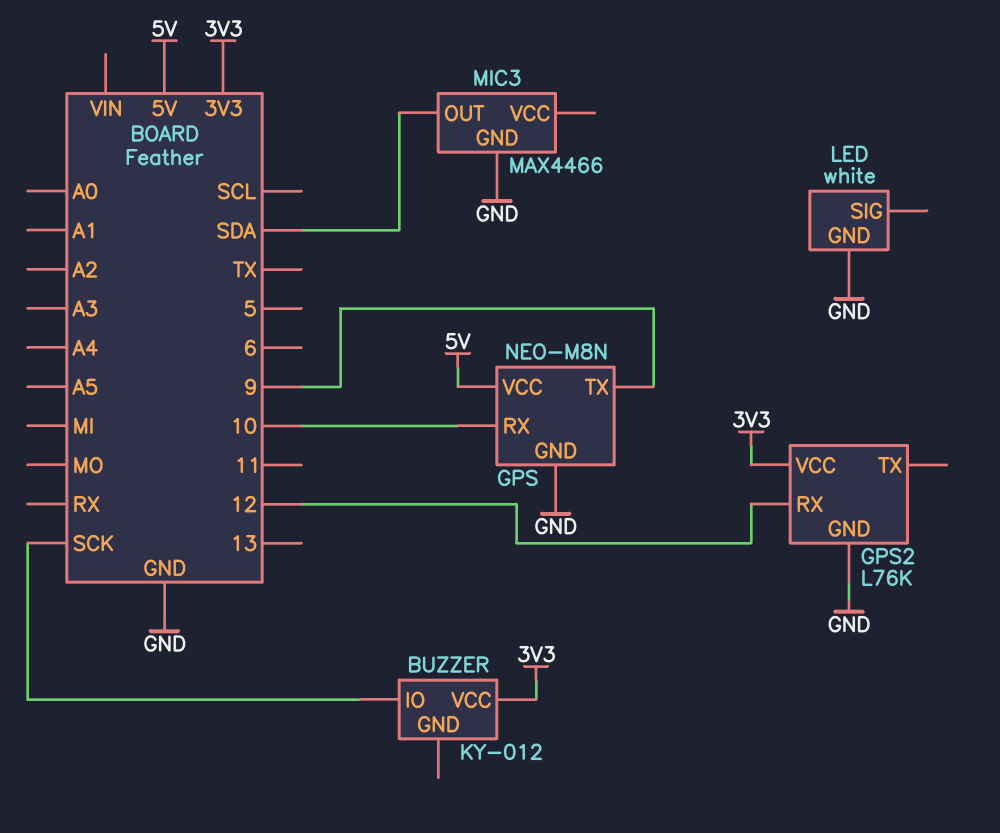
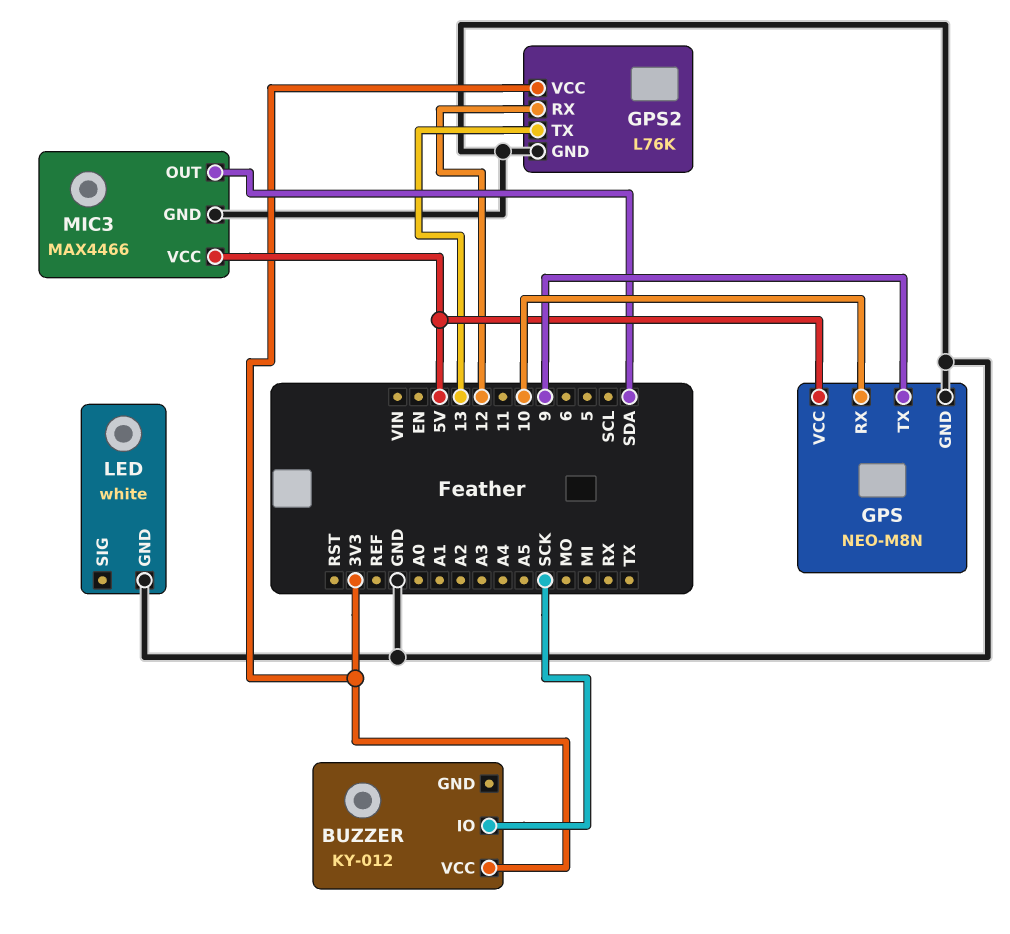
GPS2 pin TX: none -> 13
MIC3 pin VCC: none -> 5V

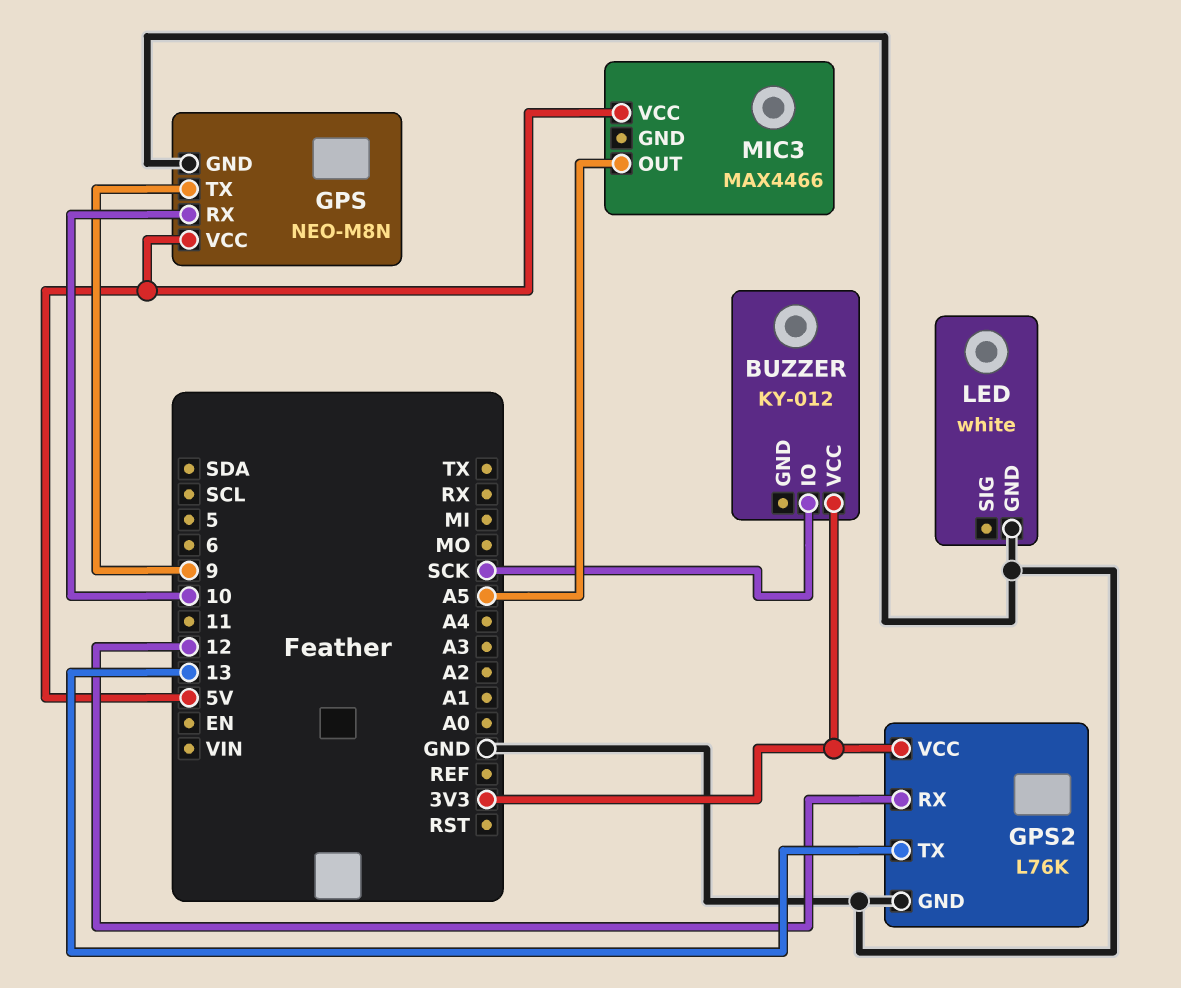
MIC3 pin GND: GND -> none
MIC3 pin OUT: SDA -> A5

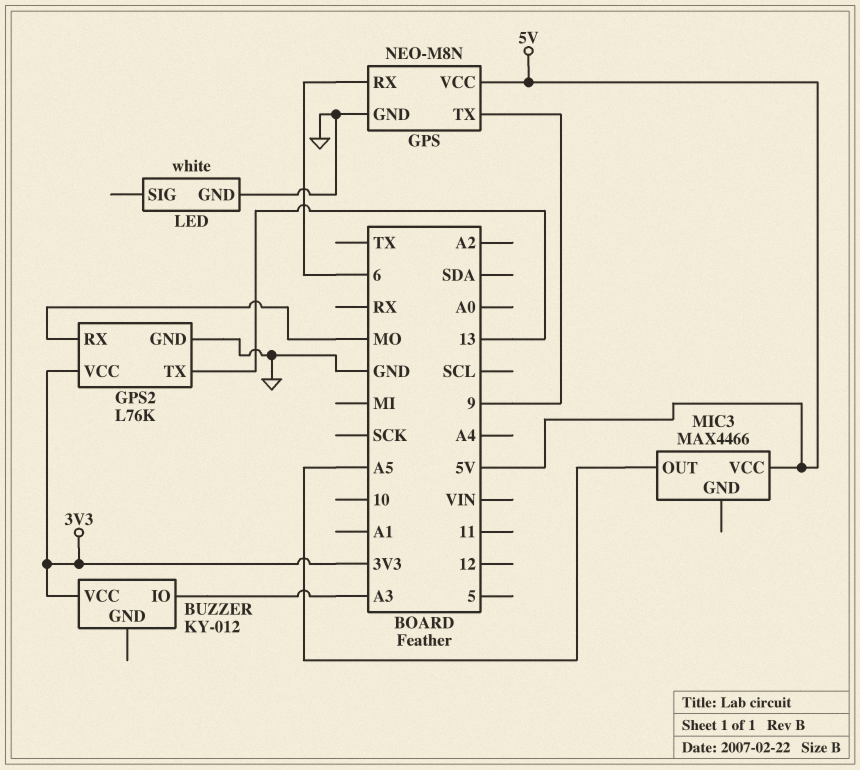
BUZZER pin IO: SCK -> A3
GPS pin RX: 10 -> 6
GPS2 pin RX: 12 -> MO

